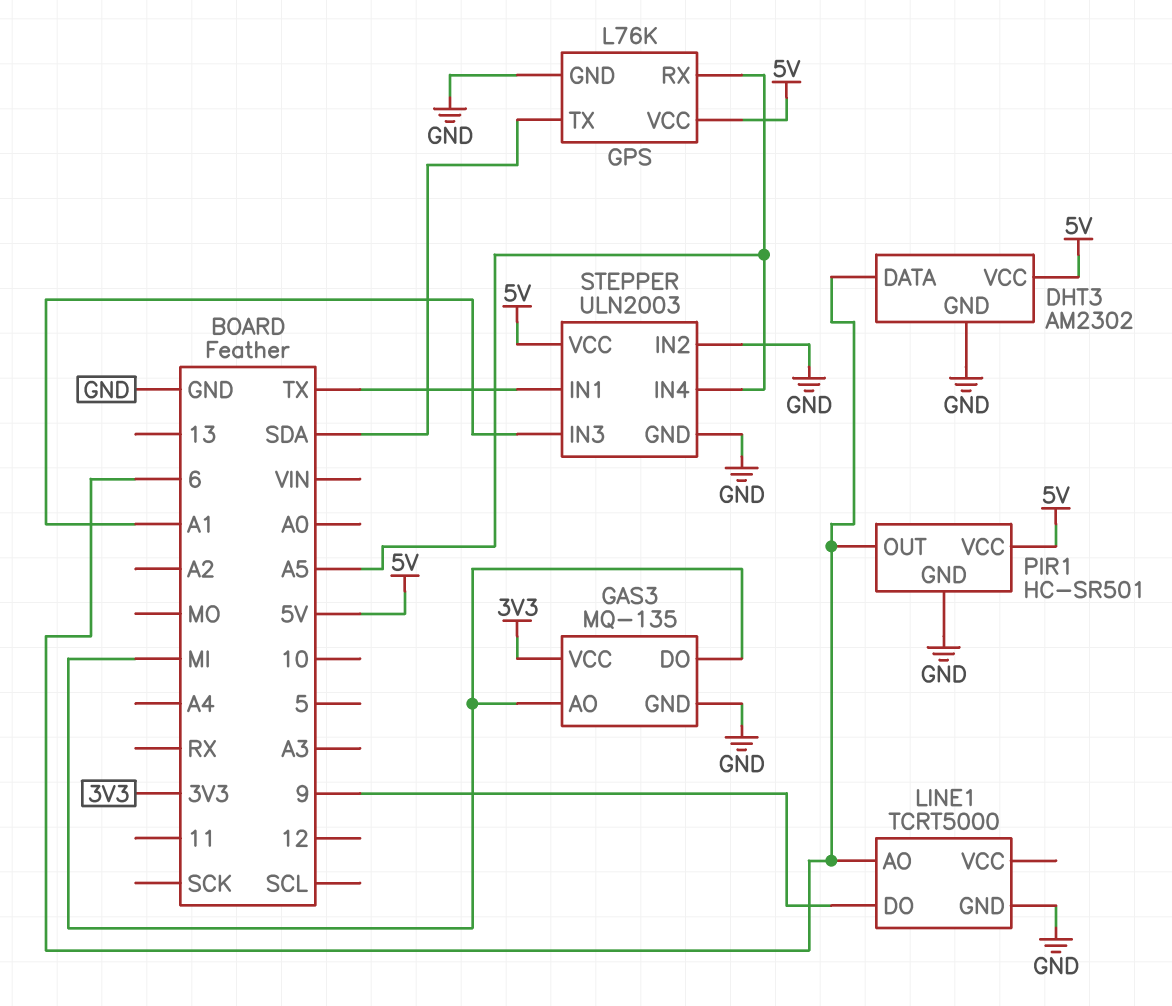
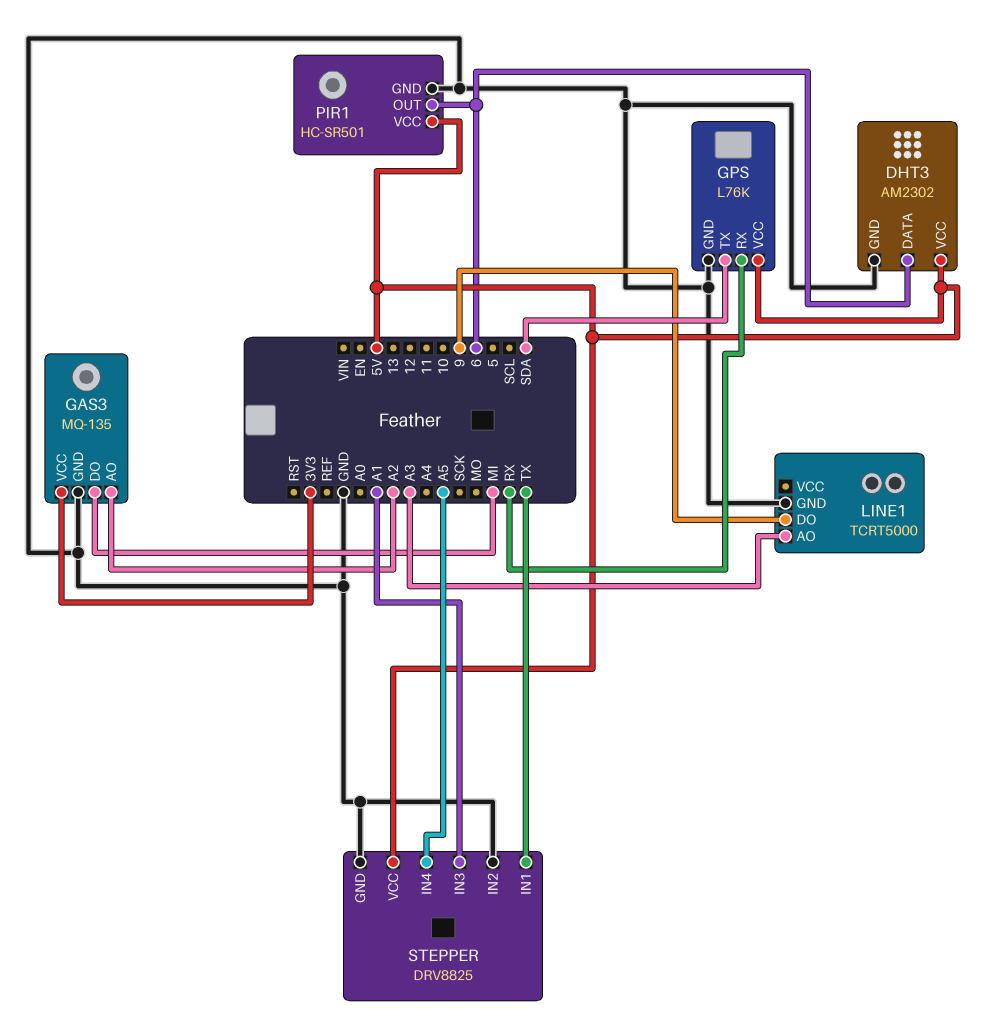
GAS3 pin AO: MI -> A2
GPS pin RX: A5 -> RX
LINE1 pin AO: 6 -> A3
STEPPER: ULN2003 -> DRV8825

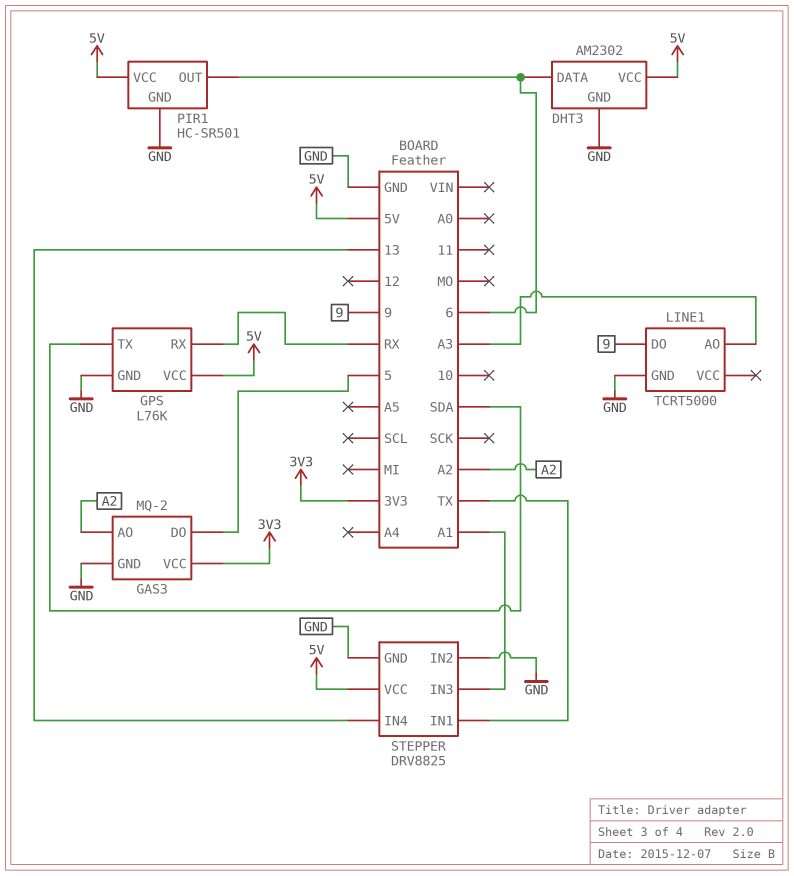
GAS3: MQ-135 -> MQ-2
GAS3 pin DO: MI -> 5
STEPPER pin IN4: A5 -> 13

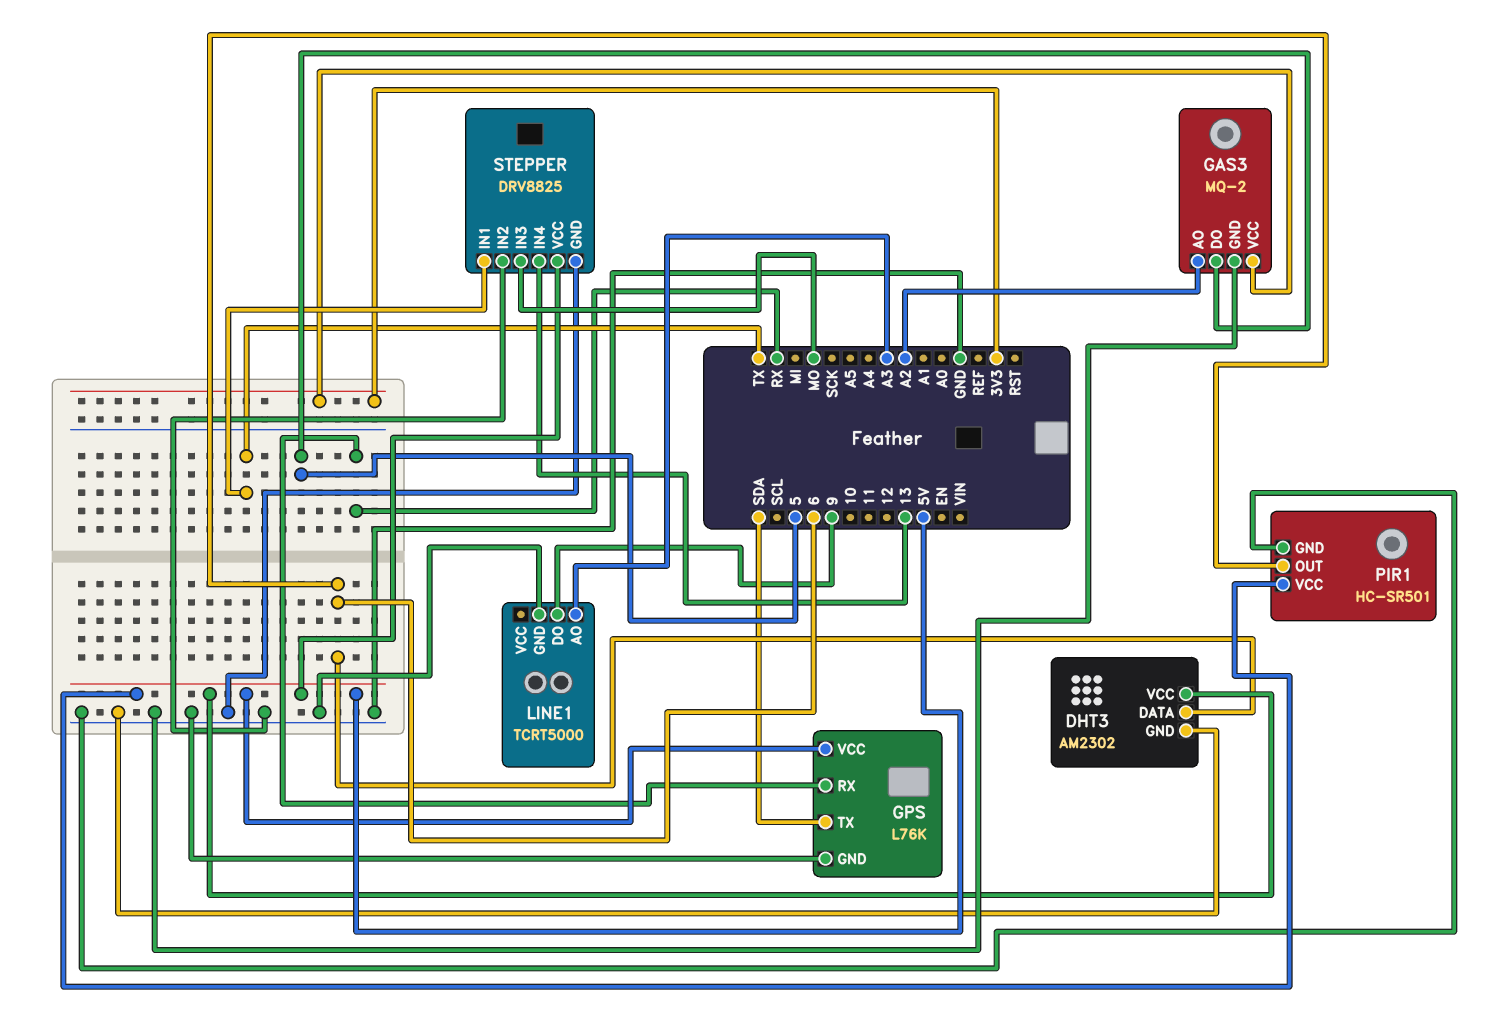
STEPPER pin IN3: A1 -> MO

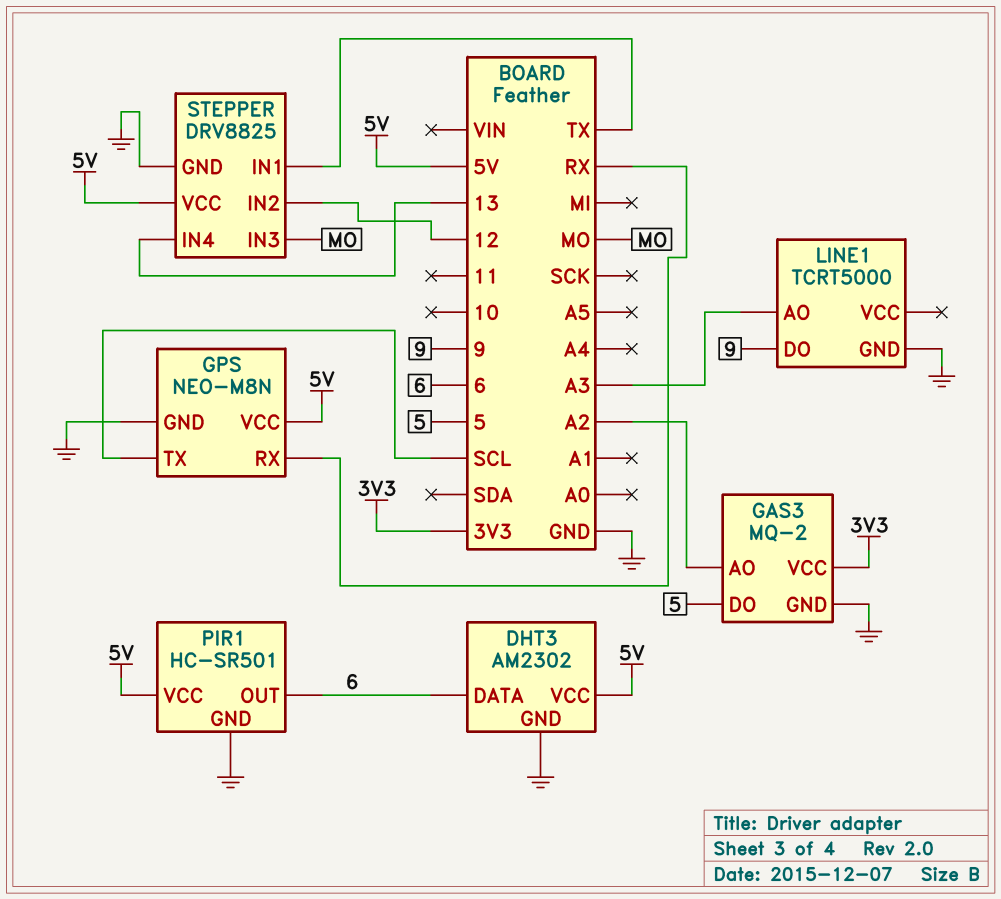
GPS: L76K -> NEO-M8N
GPS pin TX: SDA -> SCL
STEPPER pin IN2: GND -> 12

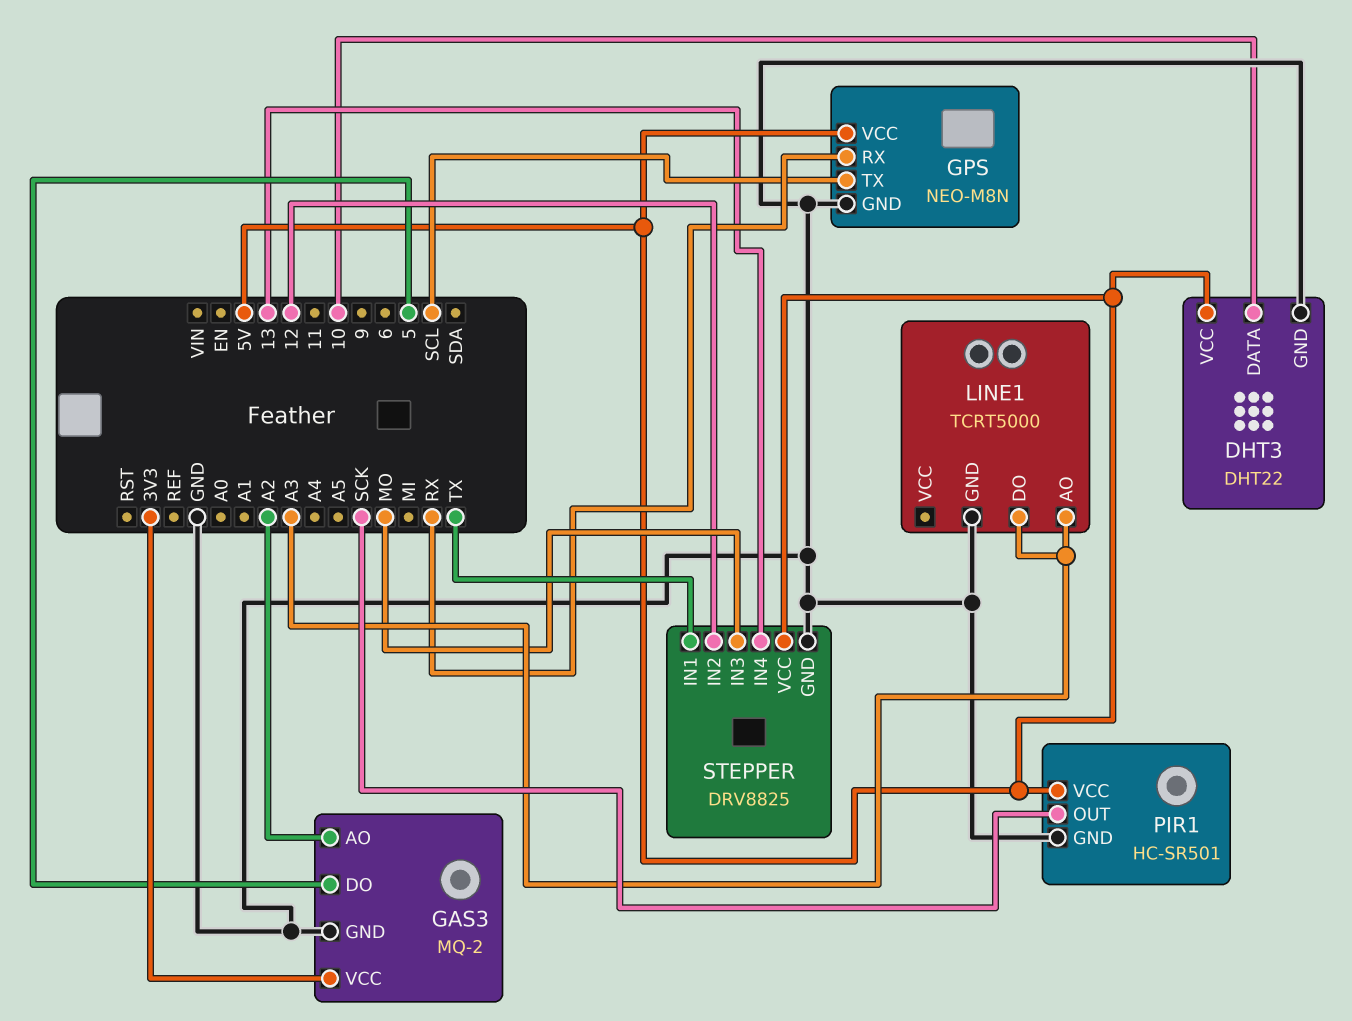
DHT3: AM2302 -> DHT22
DHT3 pin DATA: 6 -> 10
LINE1 pin DO: 9 -> A3
PIR1 pin OUT: 6 -> SCK

